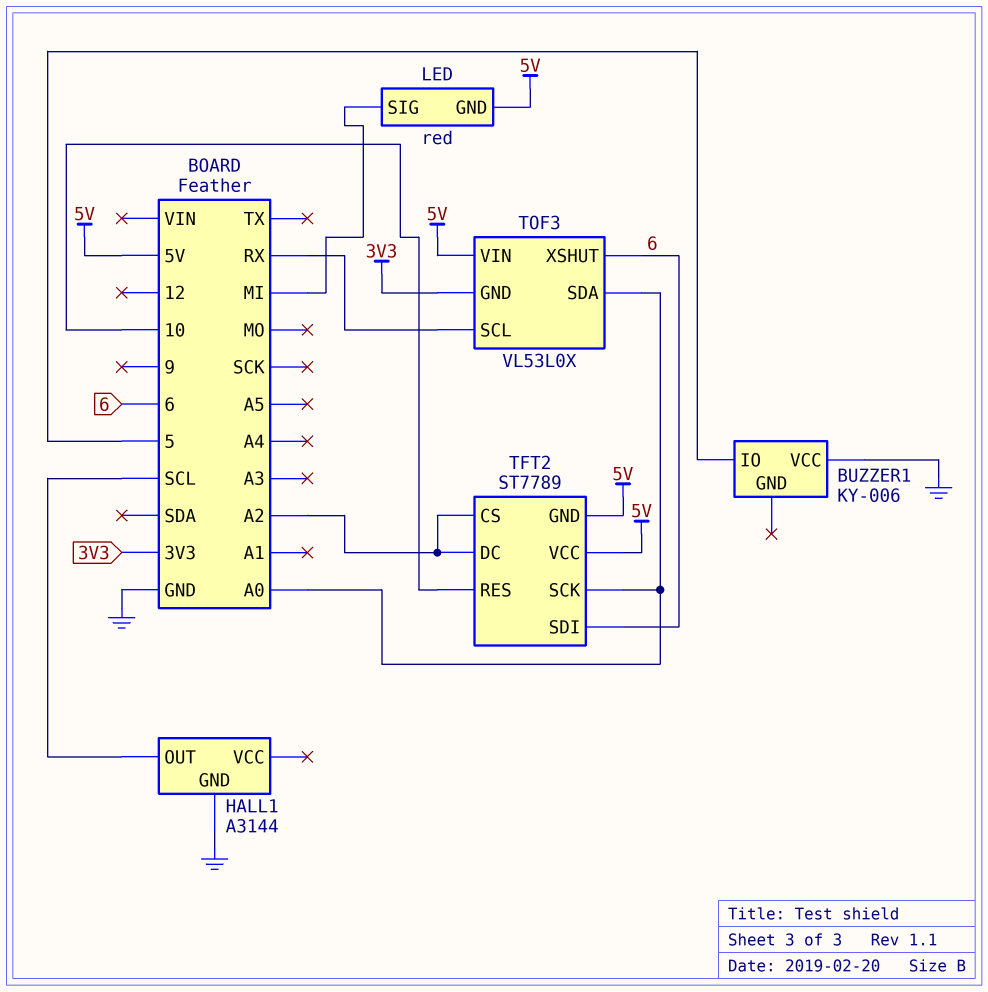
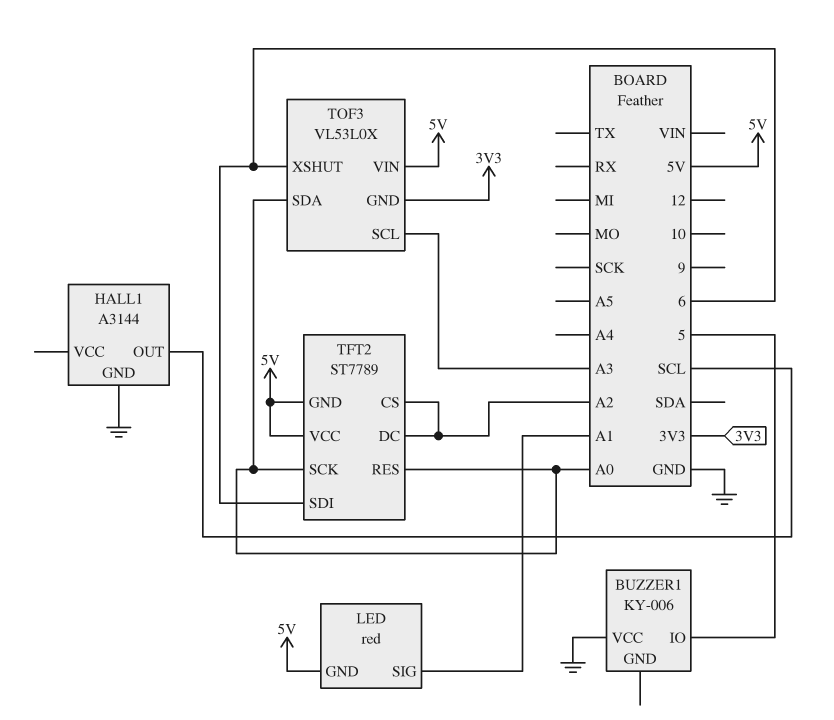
LED pin SIG: MI -> A1
TFT2 pin RES: 10 -> A0
TOF3 pin SCL: RX -> A3

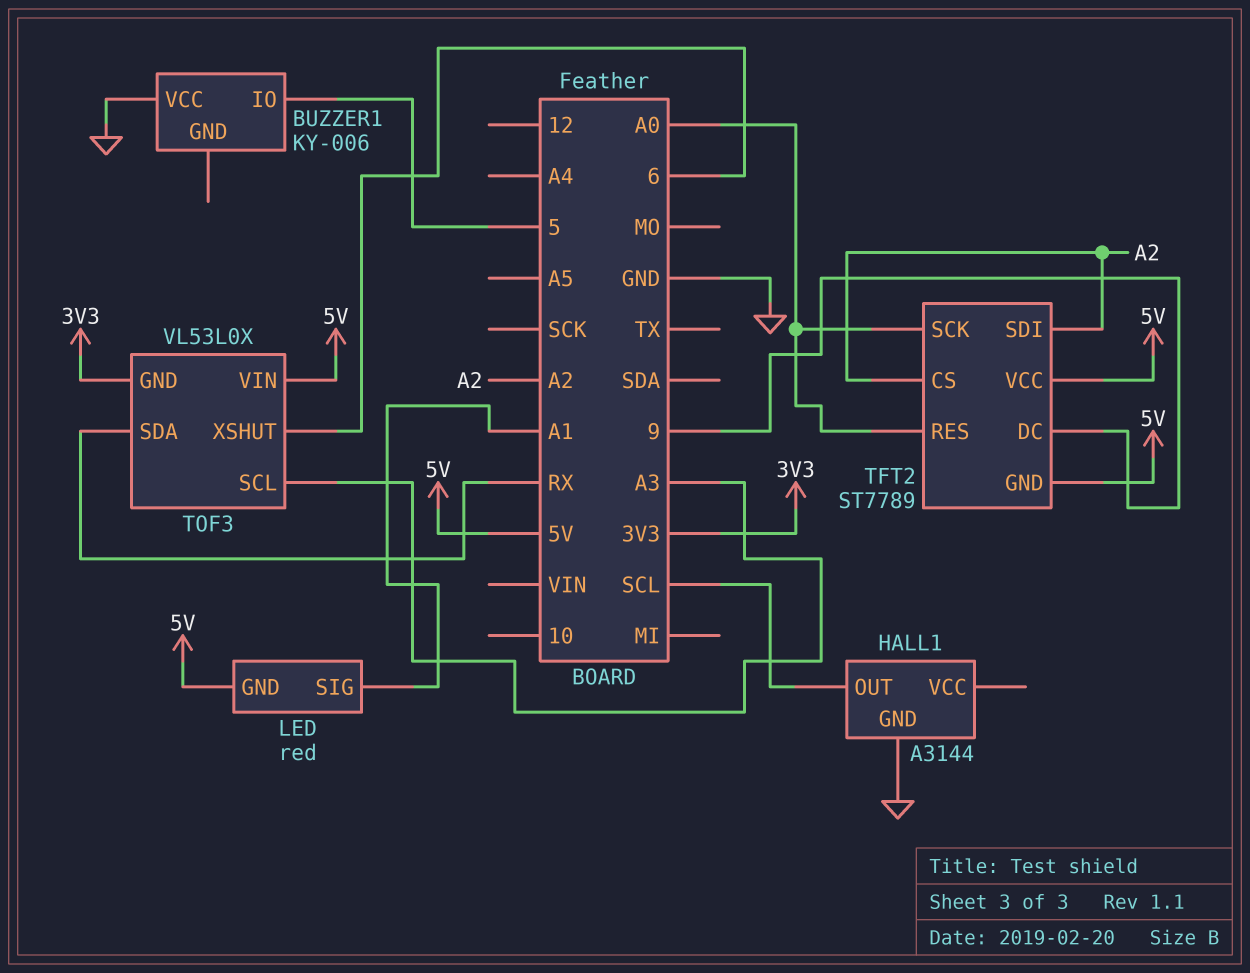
TFT2 pin DC: A2 -> 9
TFT2 pin SDI: 6 -> A2
TOF3 pin SDA: A0 -> RX

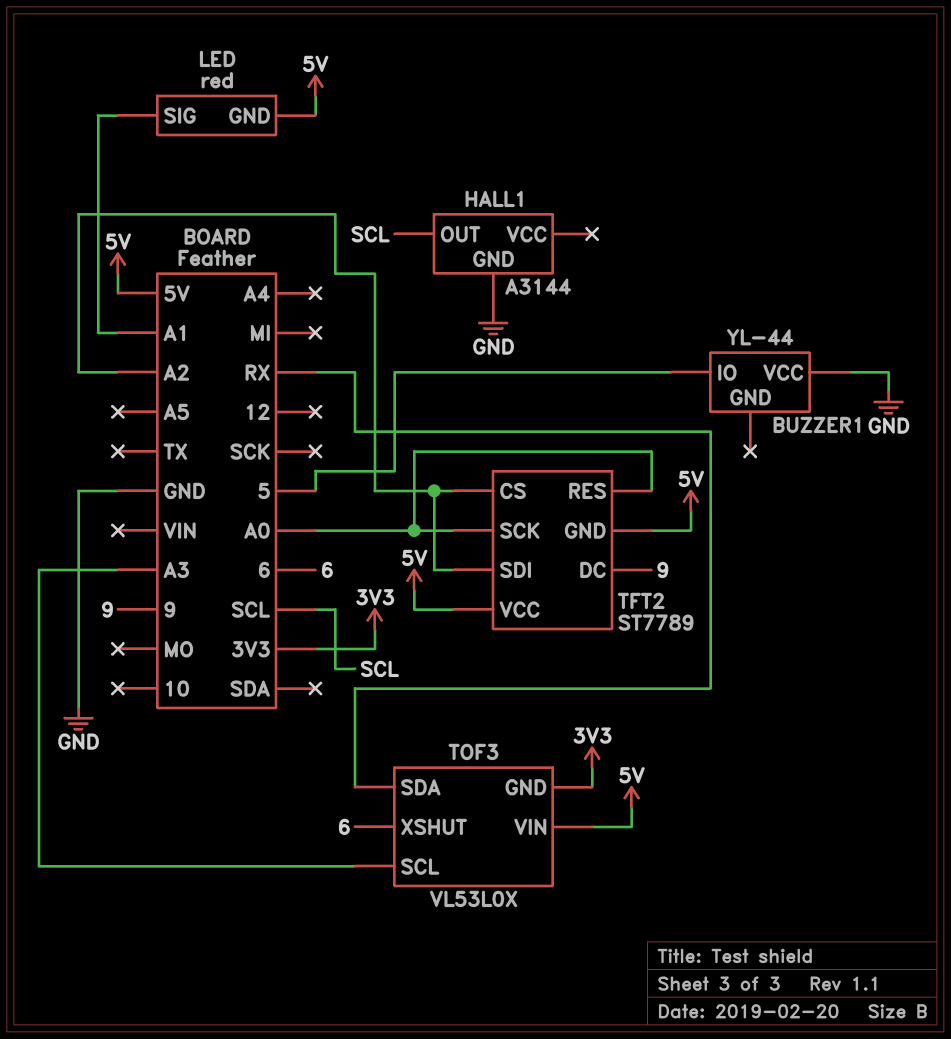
BUZZER1: KY-006 -> YL-44

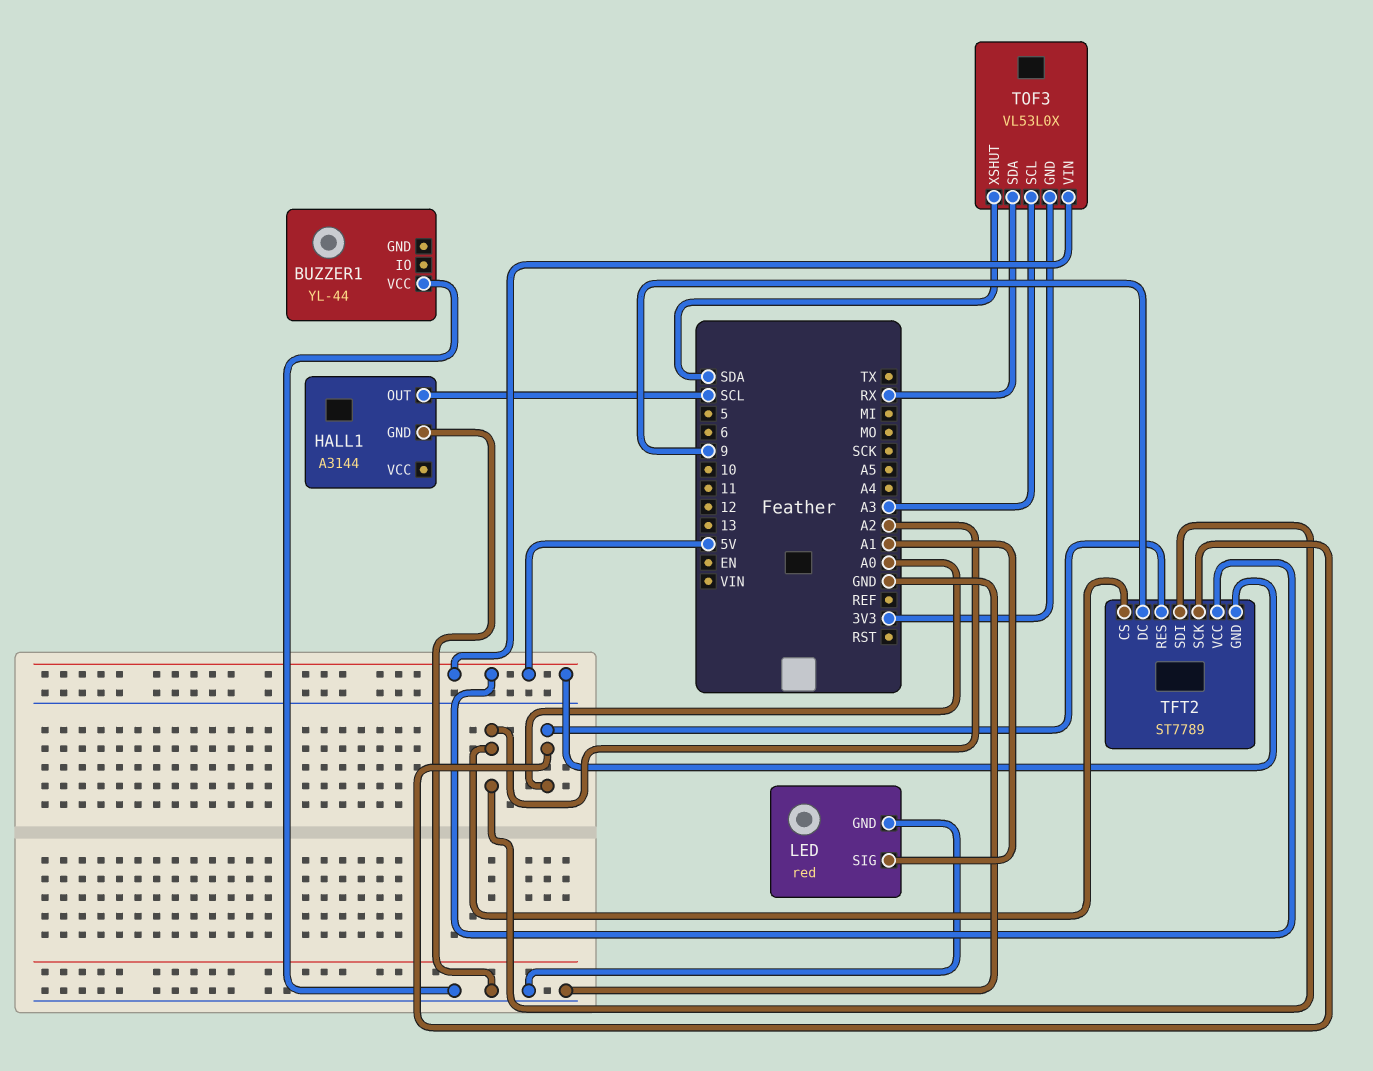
BUZZER1 pin IO: 5 -> none
LED pin GND: 5V -> GND
TOF3 pin XSHUT: 6 -> SDA

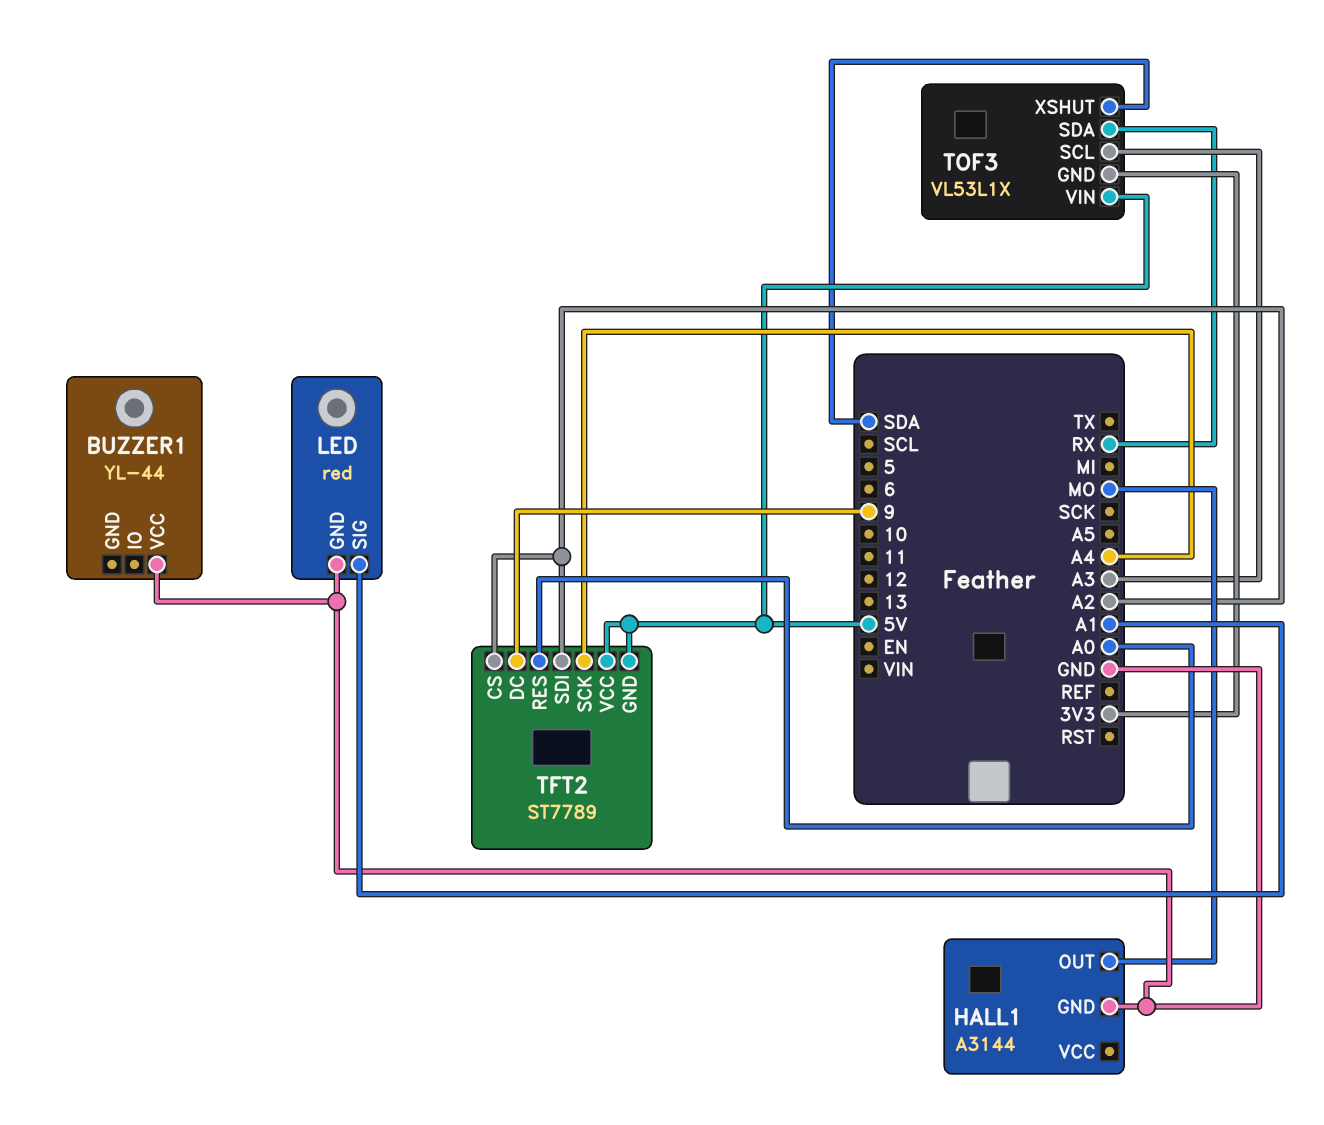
HALL1 pin OUT: SCL -> MO
TFT2 pin SCK: A0 -> A4
TOF3: VL53L0X -> VL53L1X

